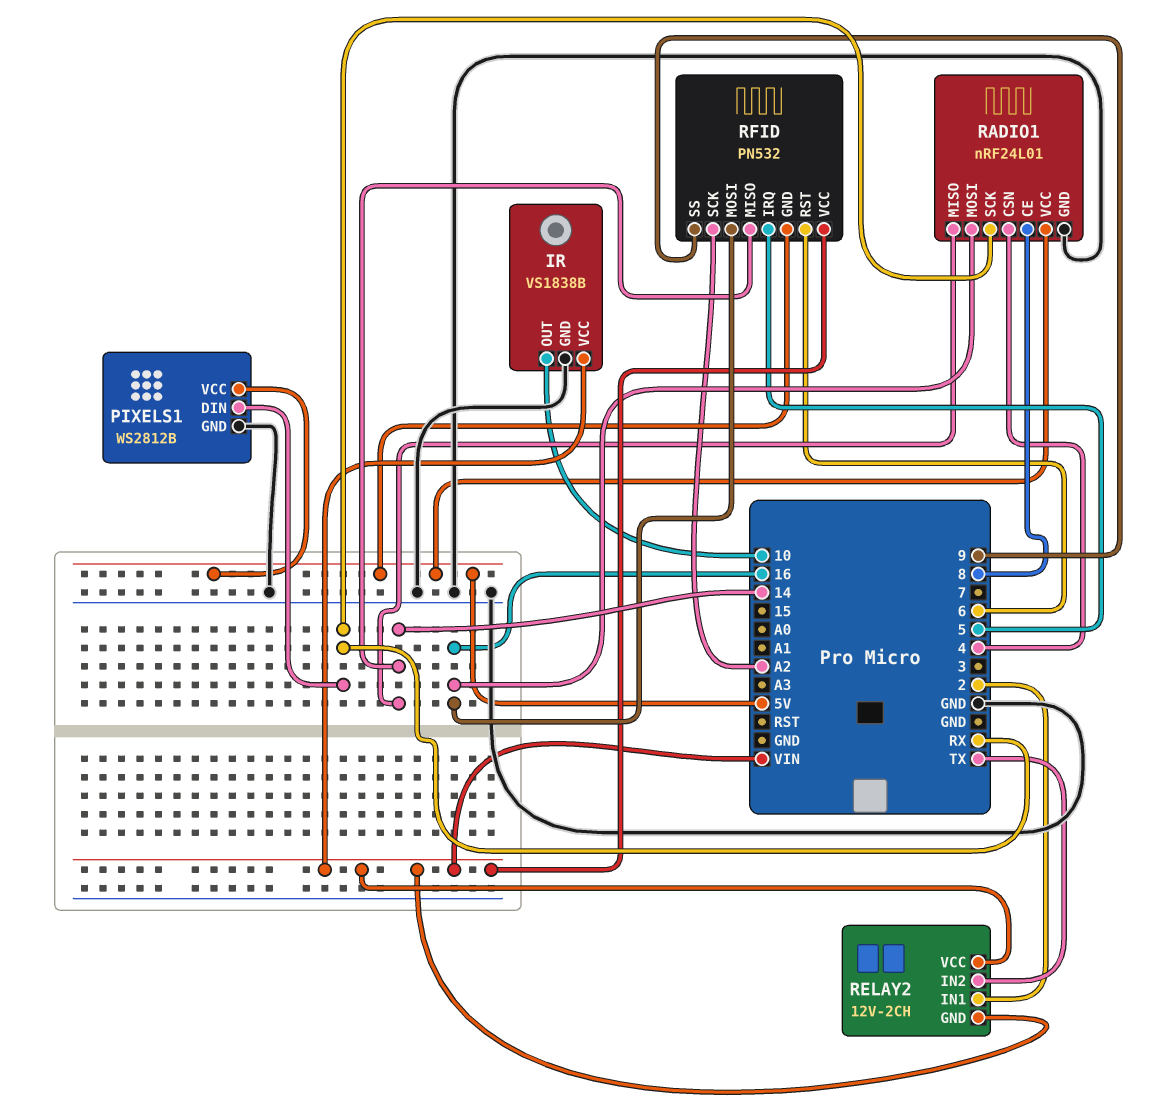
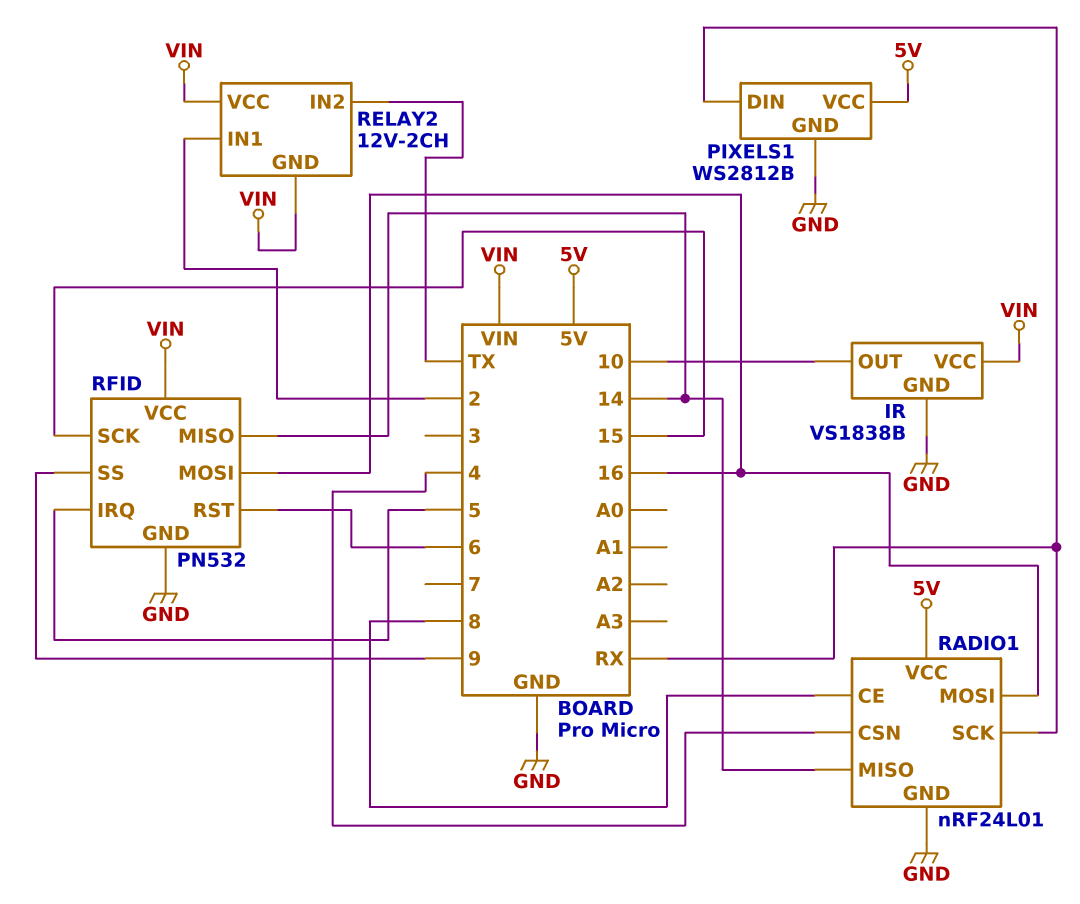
RFID pin GND: 5V -> GND
RFID pin SCK: A2 -> 15

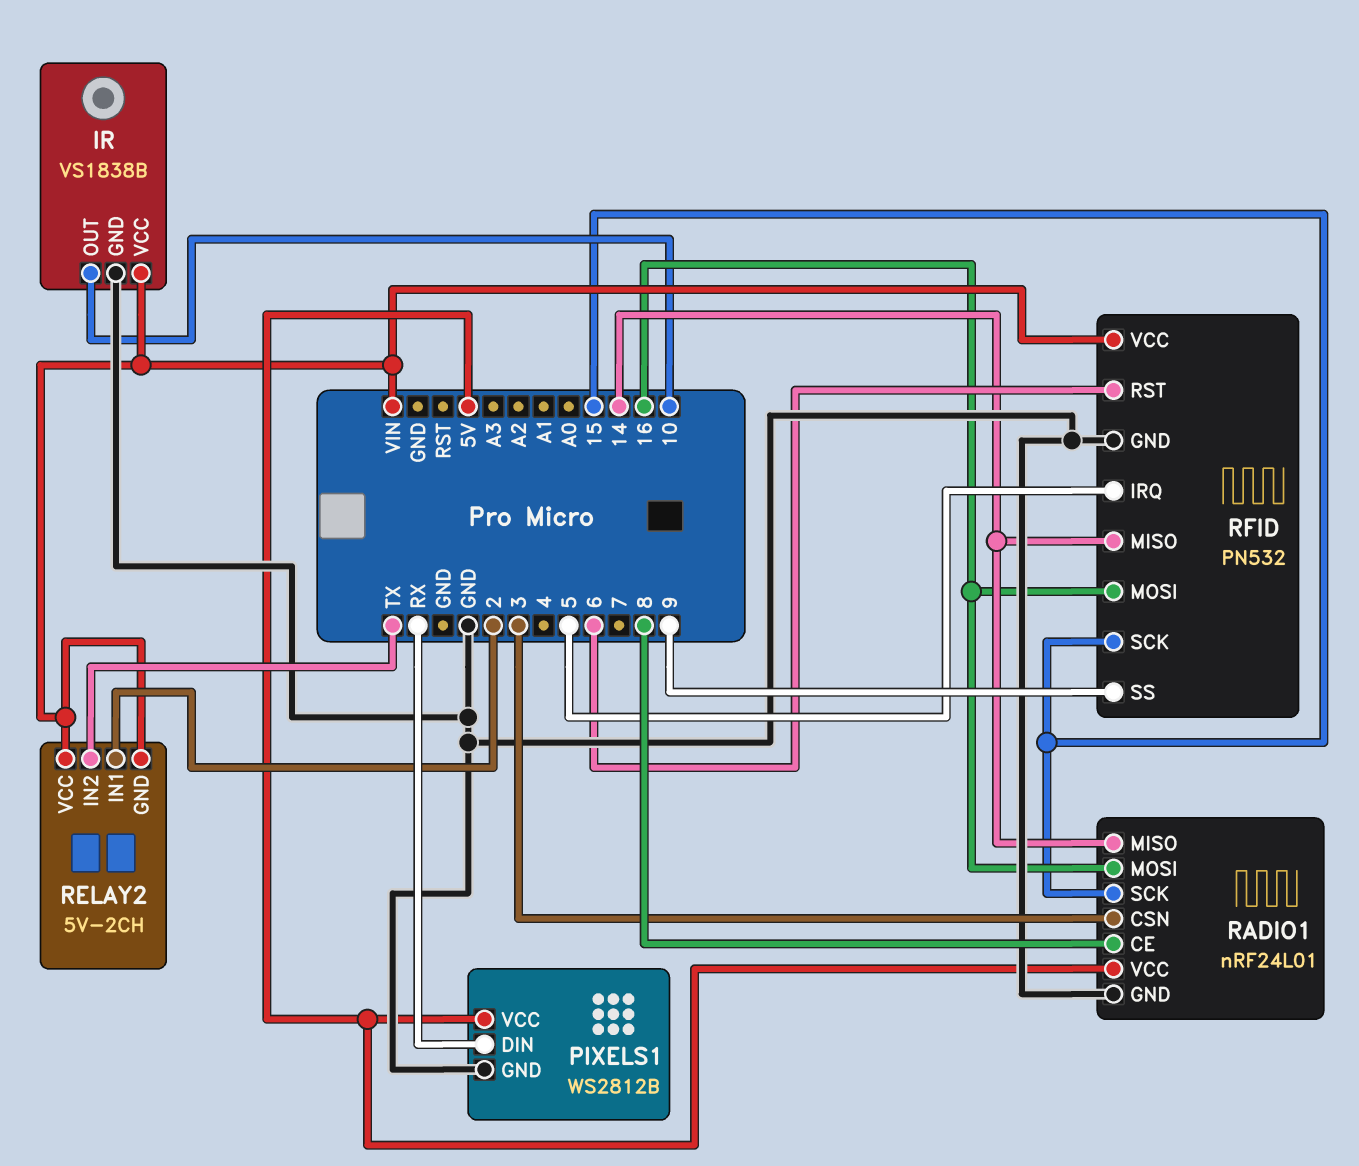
RADIO1 pin CSN: 4 -> 3
RADIO1 pin SCK: RX -> 15
RELAY2: 12V-2CH -> 5V-2CH

